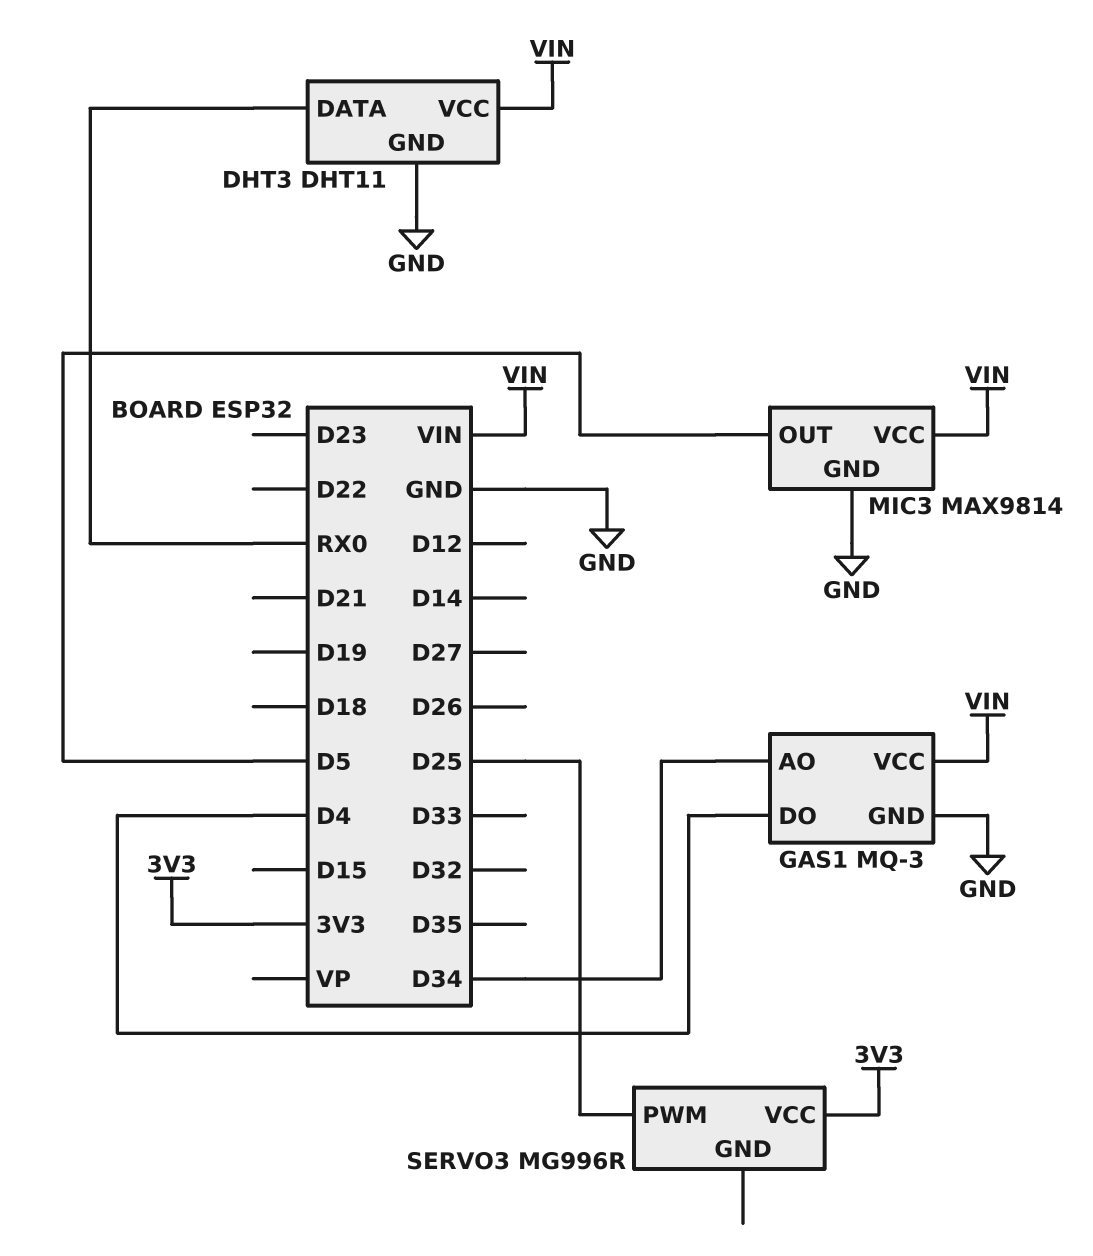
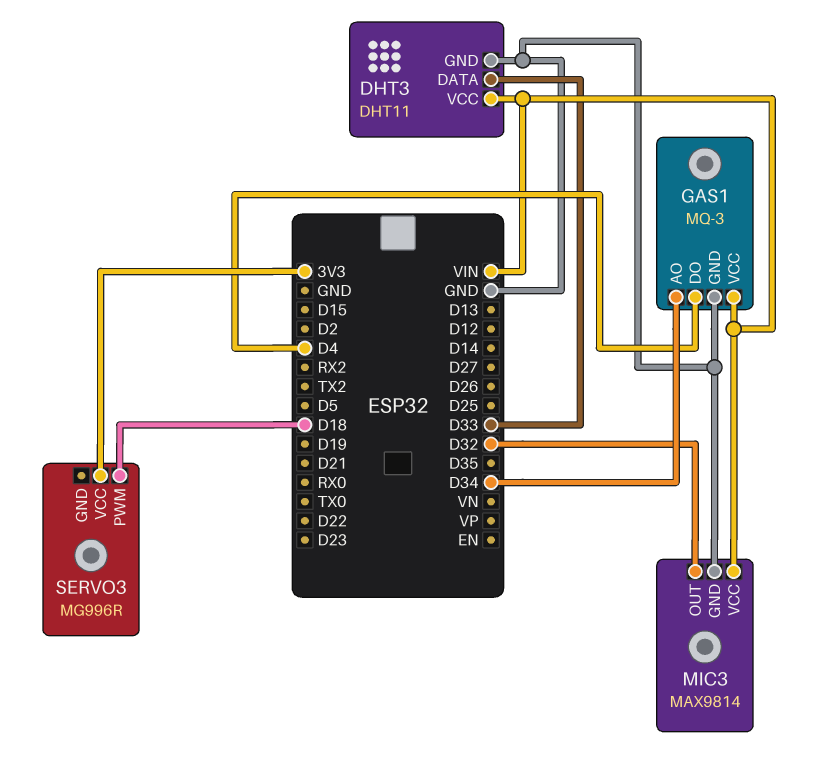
DHT3 pin DATA: RX0 -> D33
MIC3 pin OUT: D5 -> D32
SERVO3 pin PWM: D25 -> D18

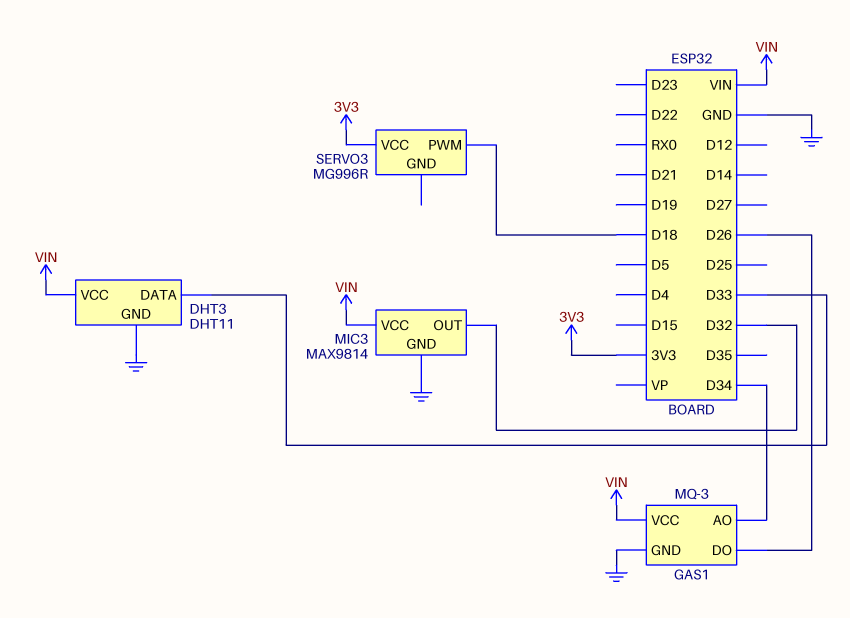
GAS1 pin DO: D4 -> D26

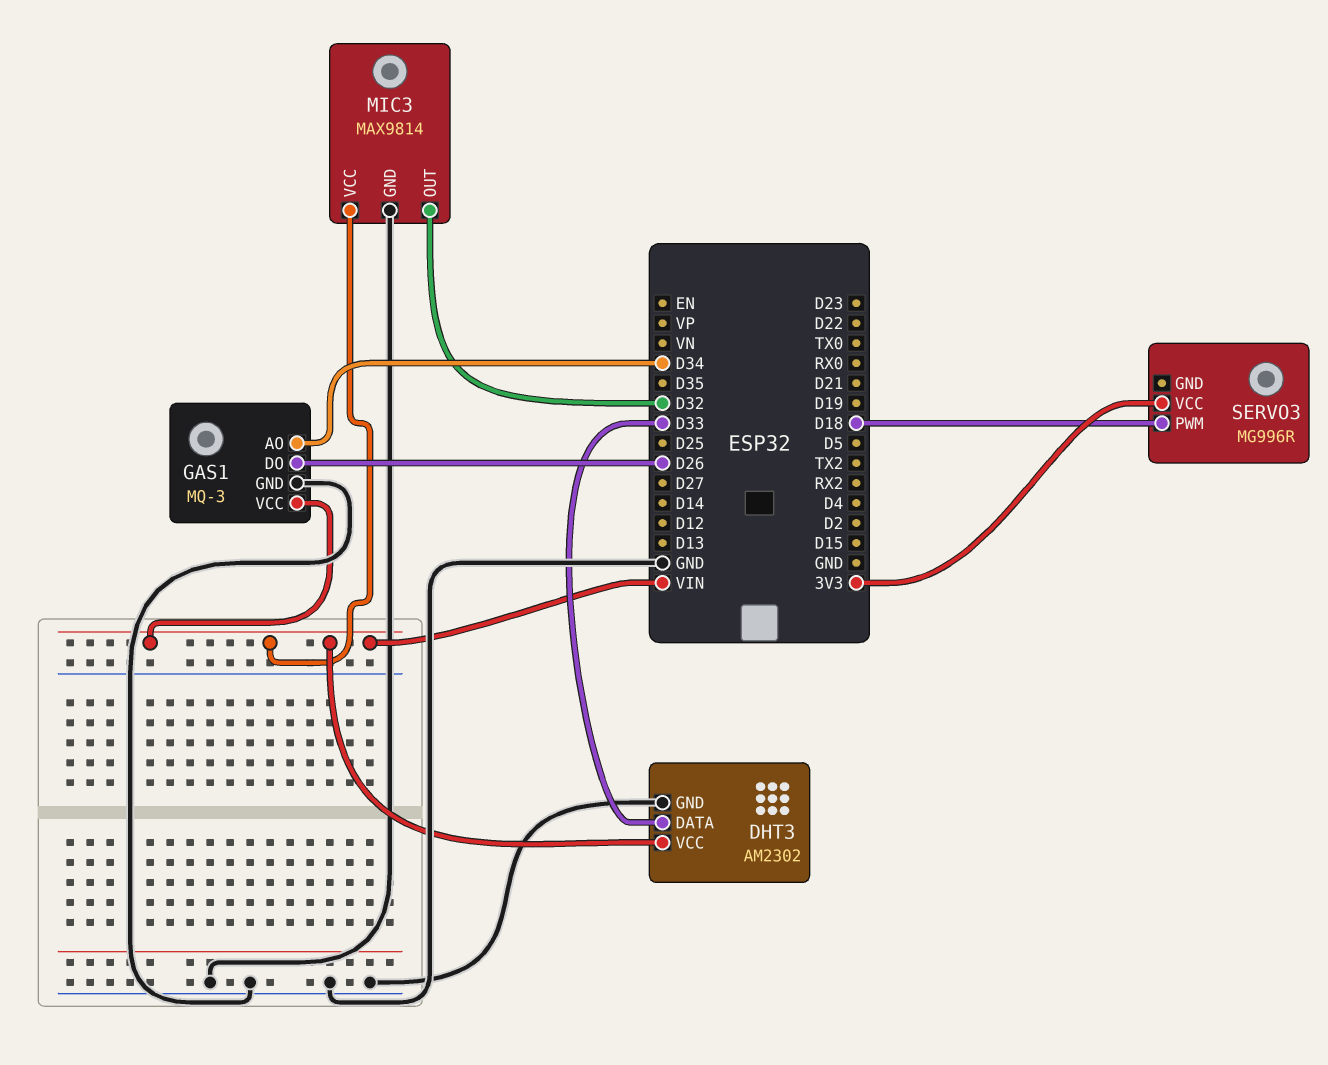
DHT3: DHT11 -> AM2302

